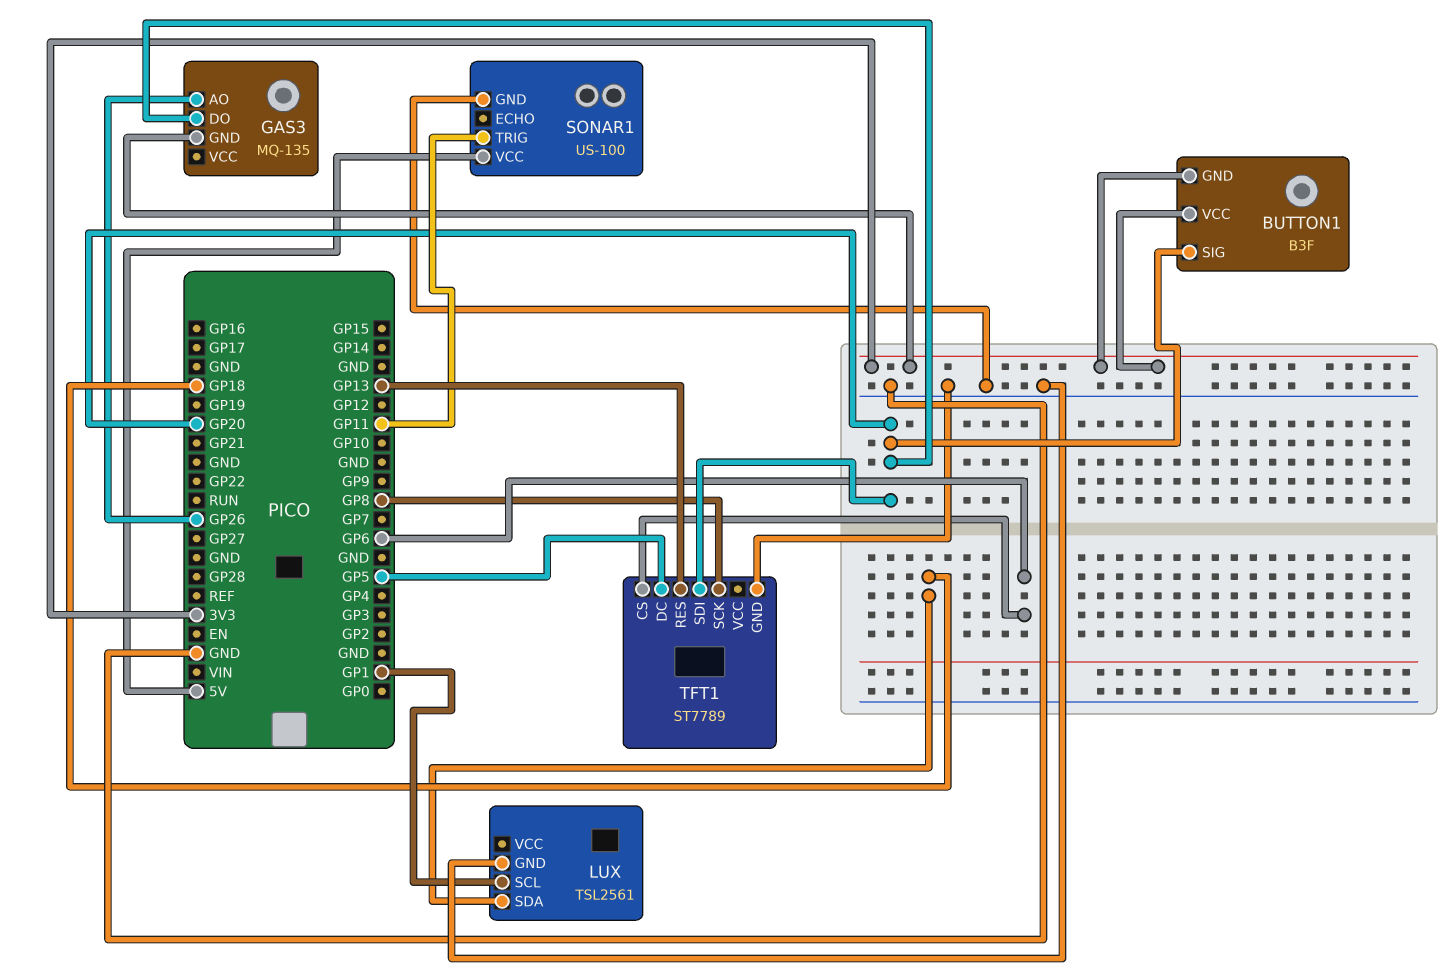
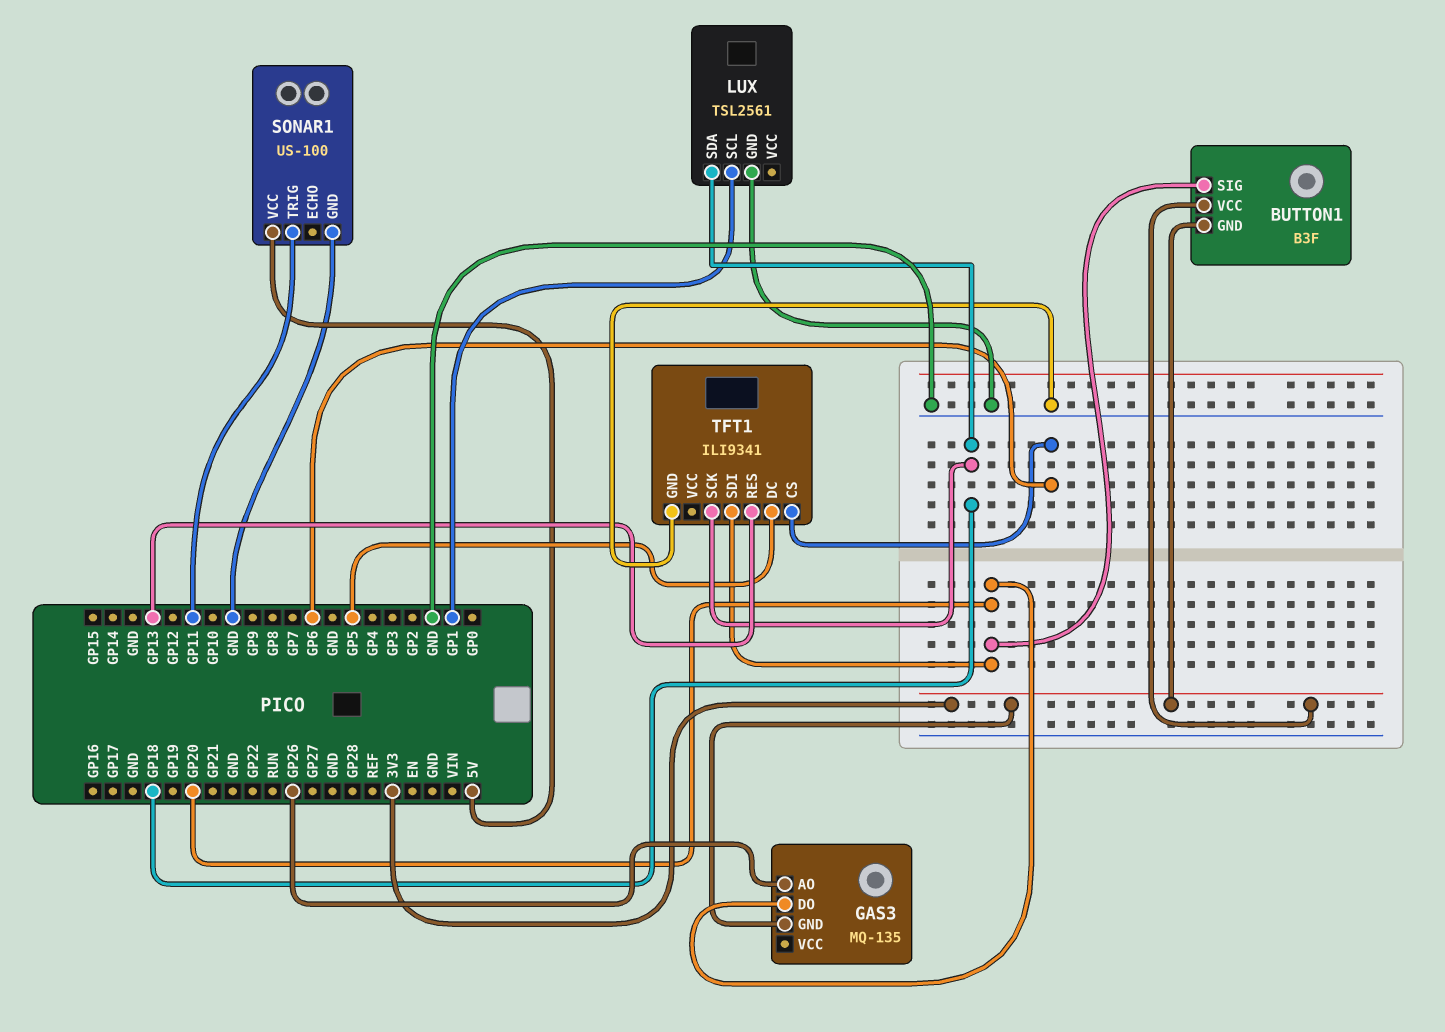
TFT1: ST7789 -> ILI9341
TFT1 pin SCK: GP8 -> GP18

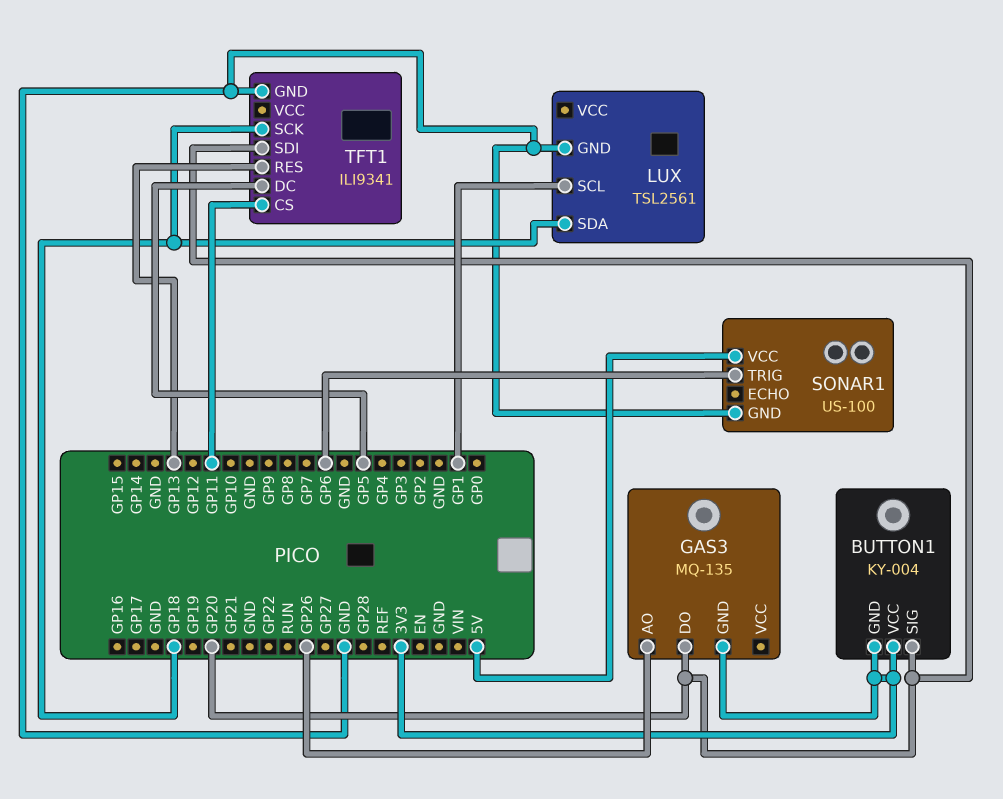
BUTTON1: B3F -> KY-004
SONAR1 pin TRIG: GP11 -> GP6
TFT1 pin CS: GP6 -> GP11

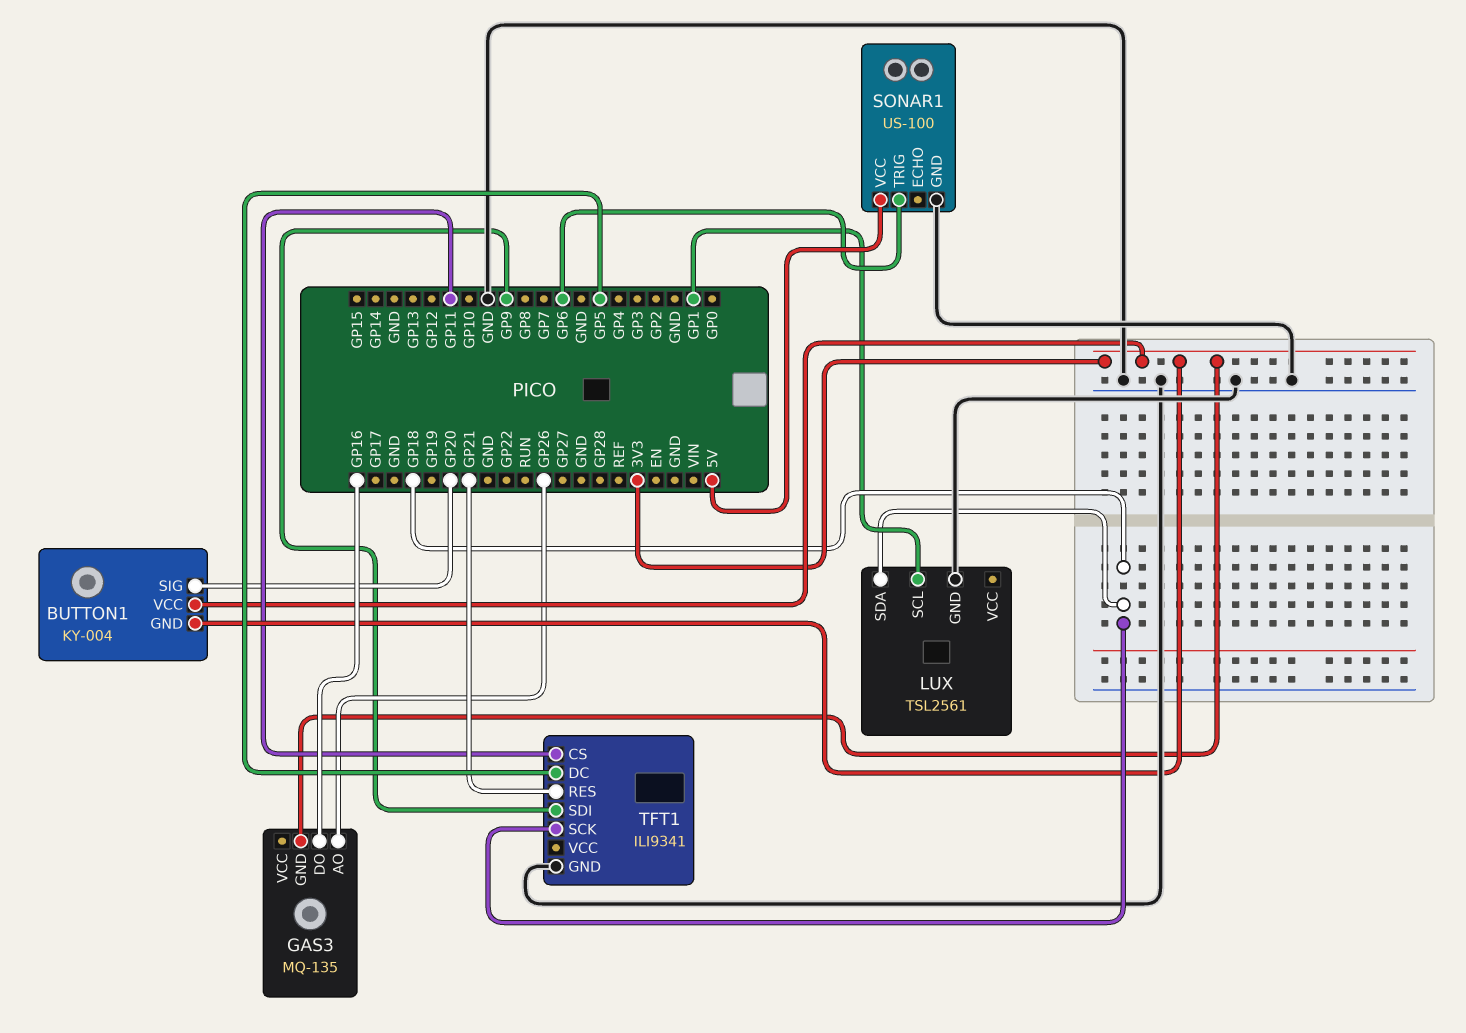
GAS3 pin DO: GP20 -> GP16
TFT1 pin RES: GP13 -> GP21
TFT1 pin SDI: GP20 -> GP9

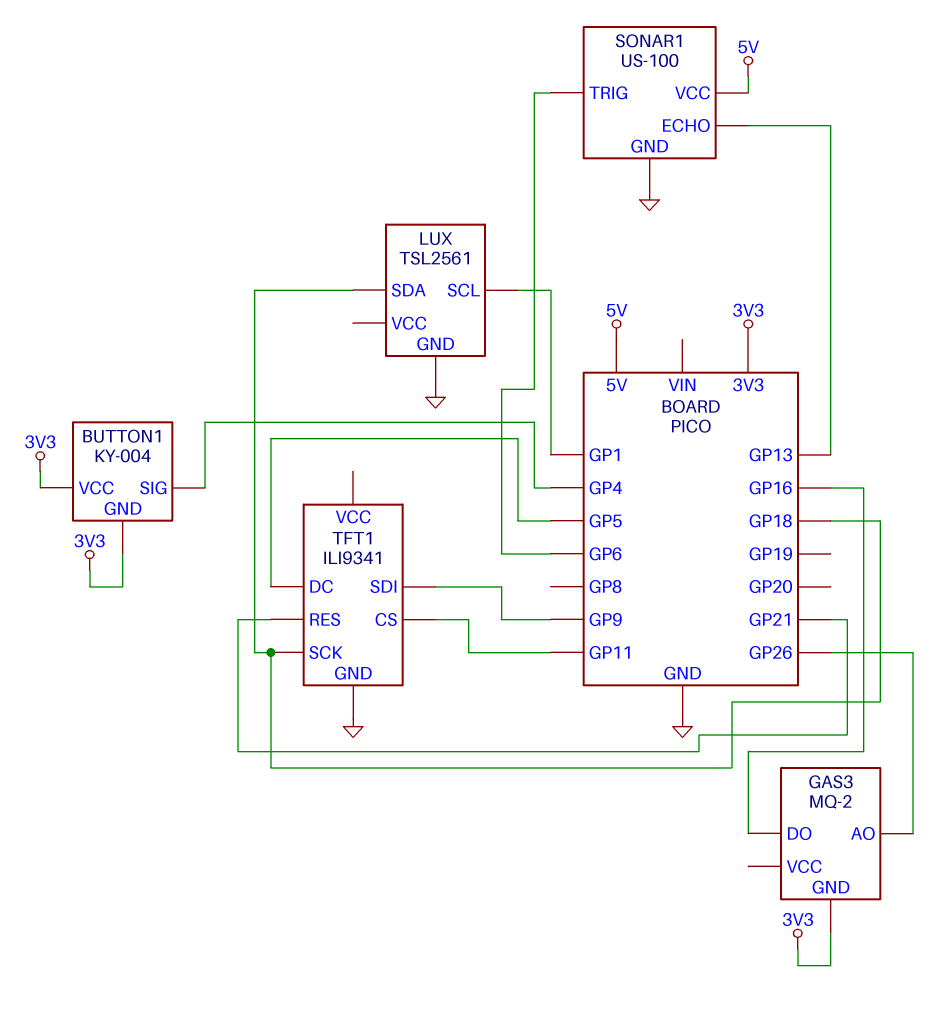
BUTTON1 pin SIG: GP20 -> GP4
GAS3: MQ-135 -> MQ-2
SONAR1 pin ECHO: none -> GP13

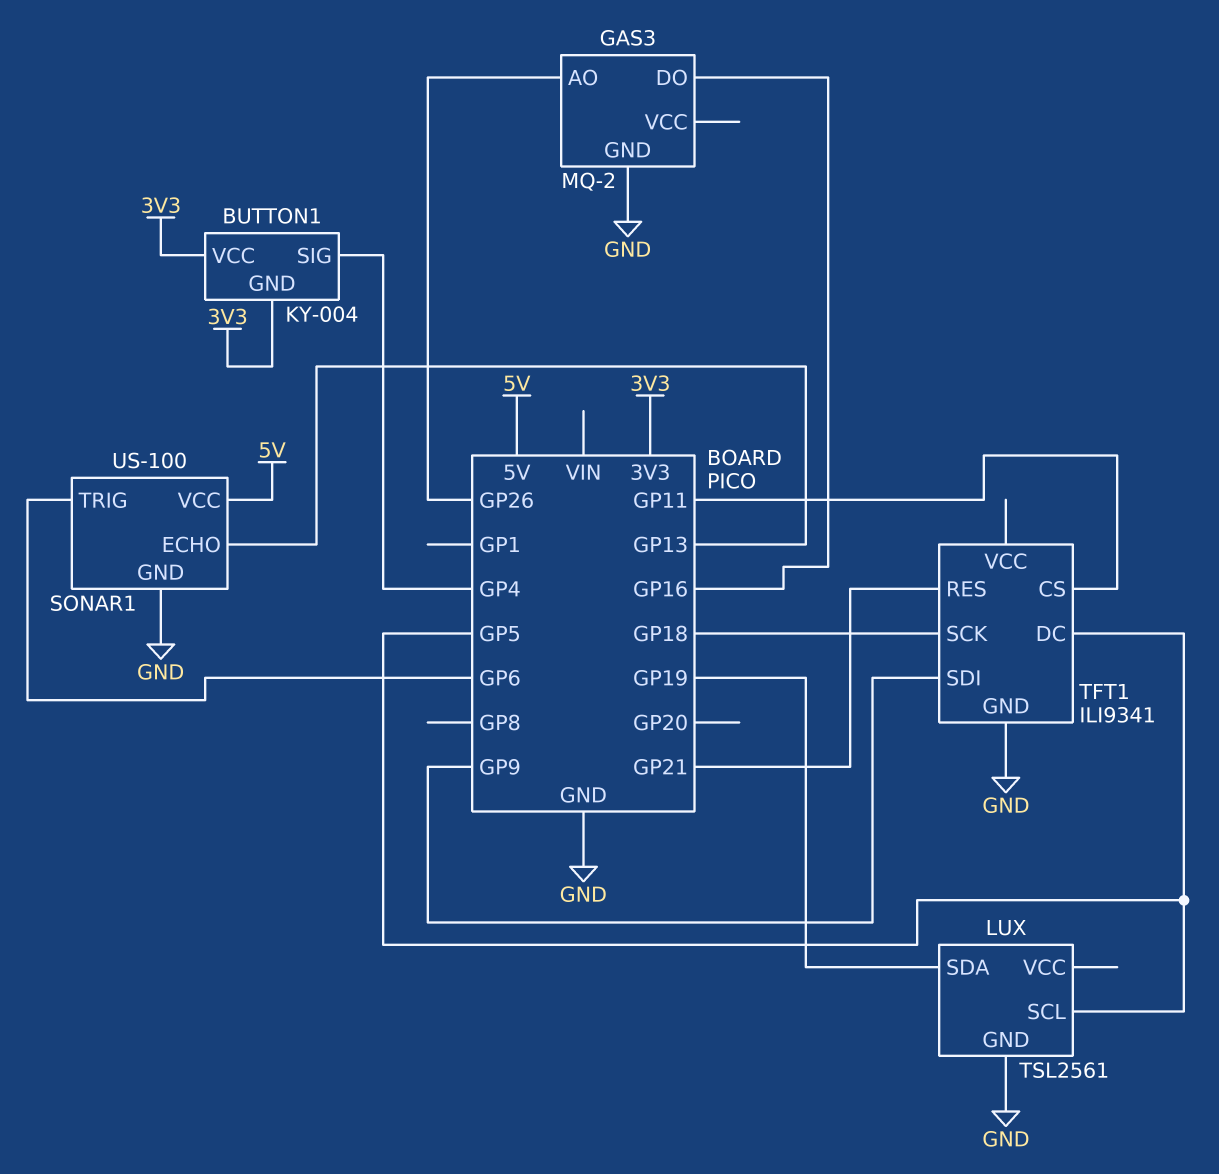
GAS3 pin GND: 3V3 -> GND
LUX pin SCL: GP1 -> GP5
LUX pin SDA: GP18 -> GP19

